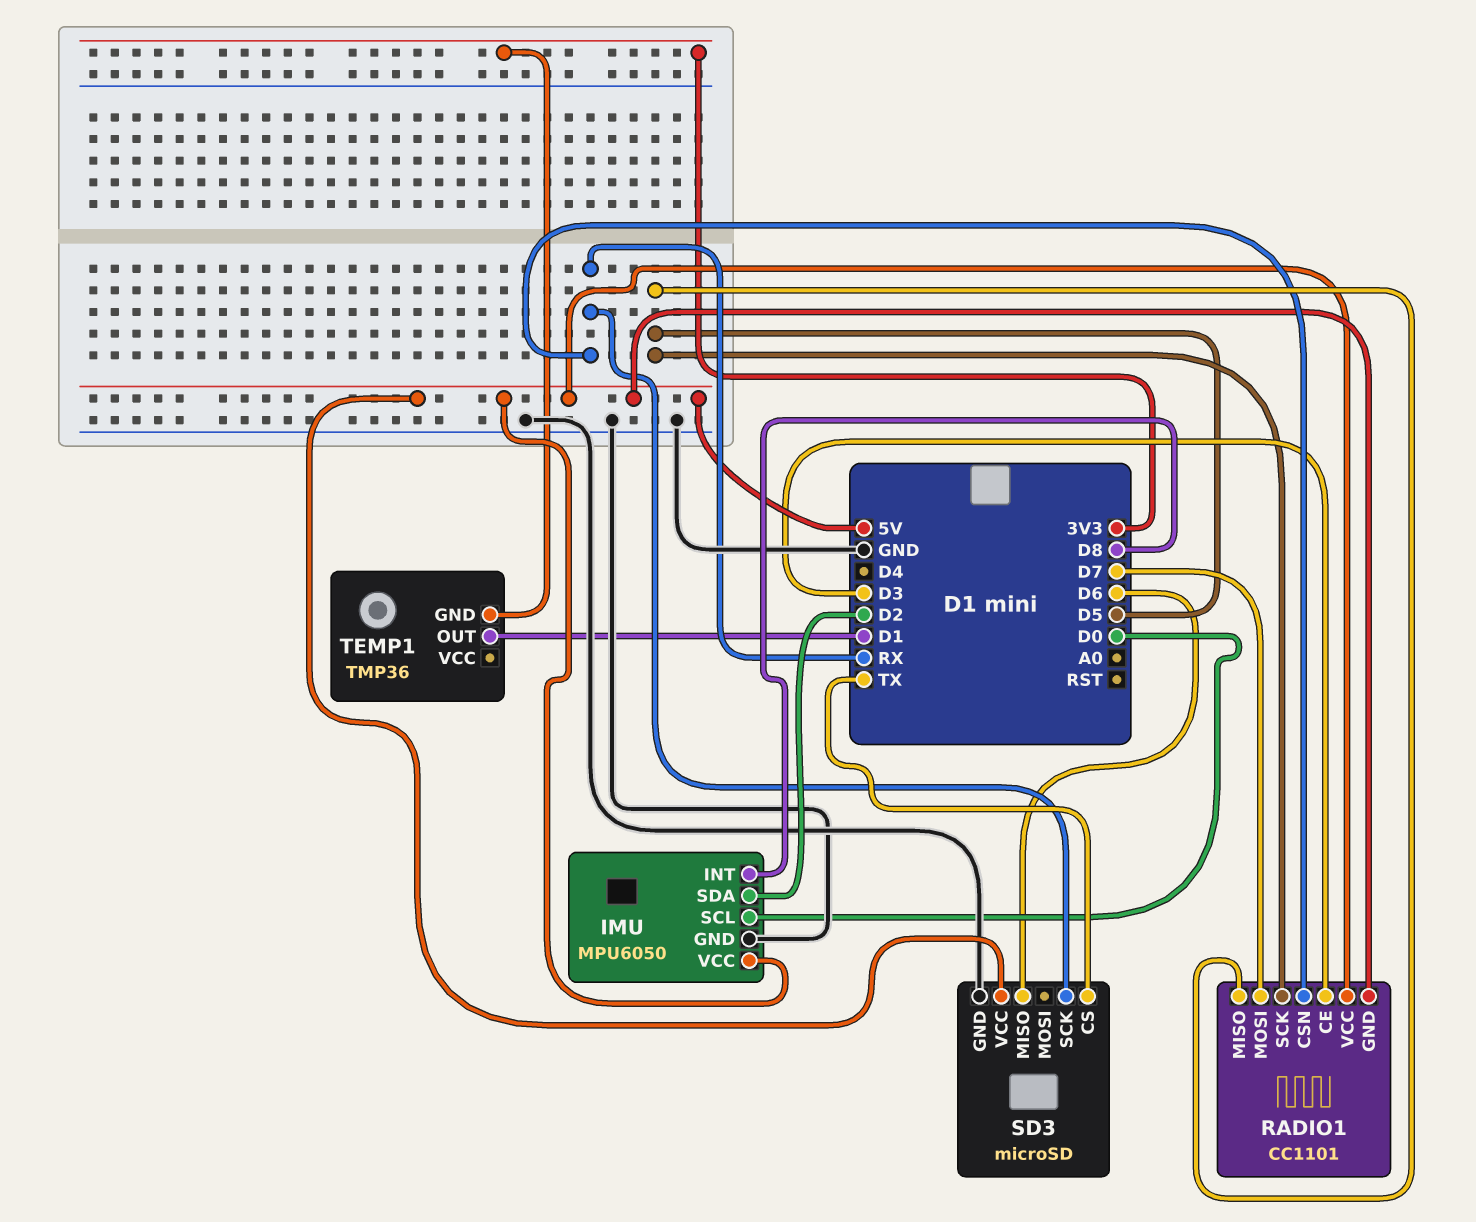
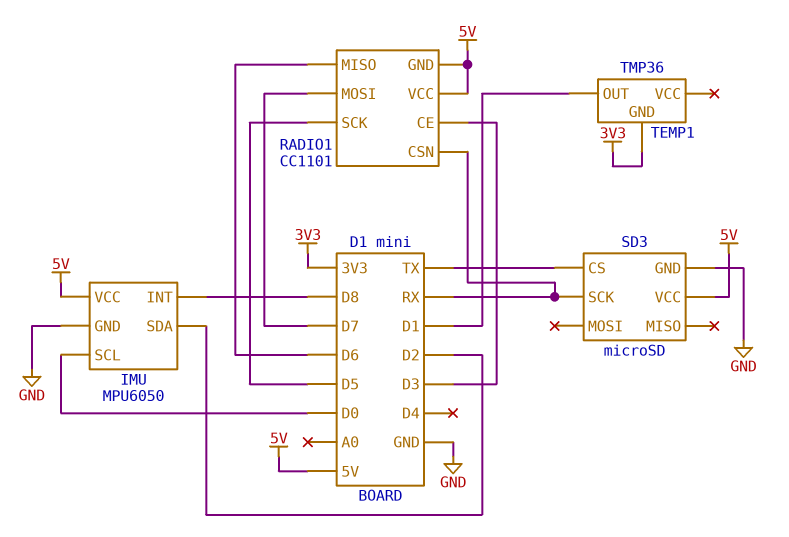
RADIO1 pin MISO: D5 -> D6
SD3 pin MISO: D6 -> none

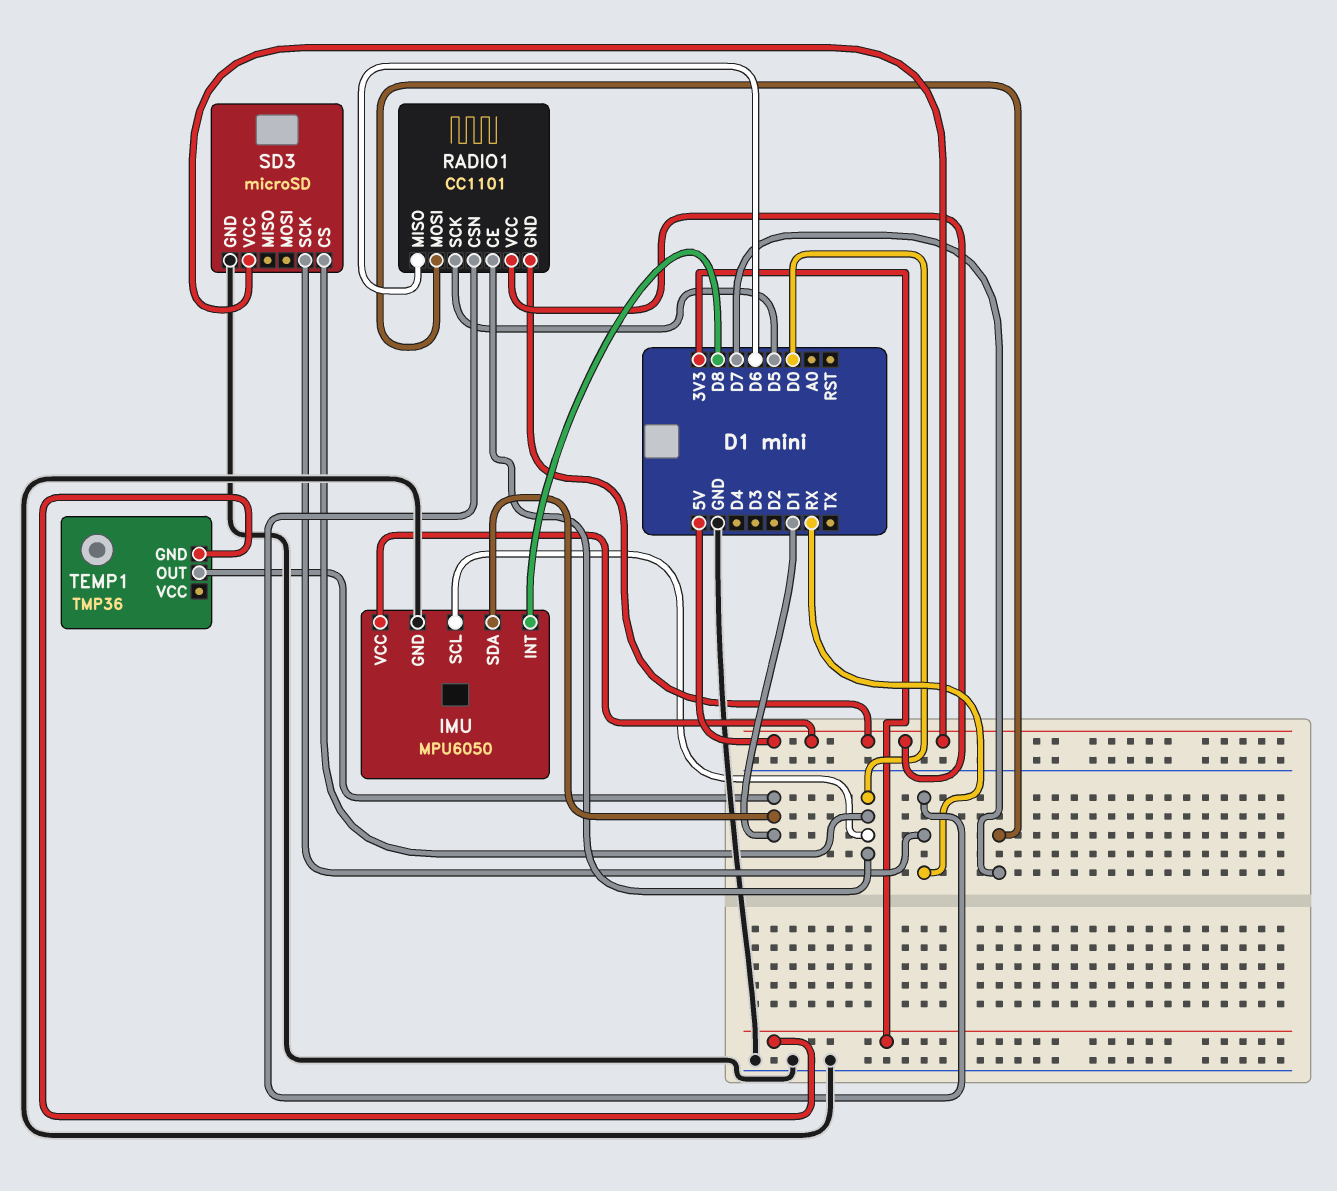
IMU pin SDA: D2 -> D1
RADIO1 pin CE: D3 -> D0
SD3 pin CS: TX -> D0

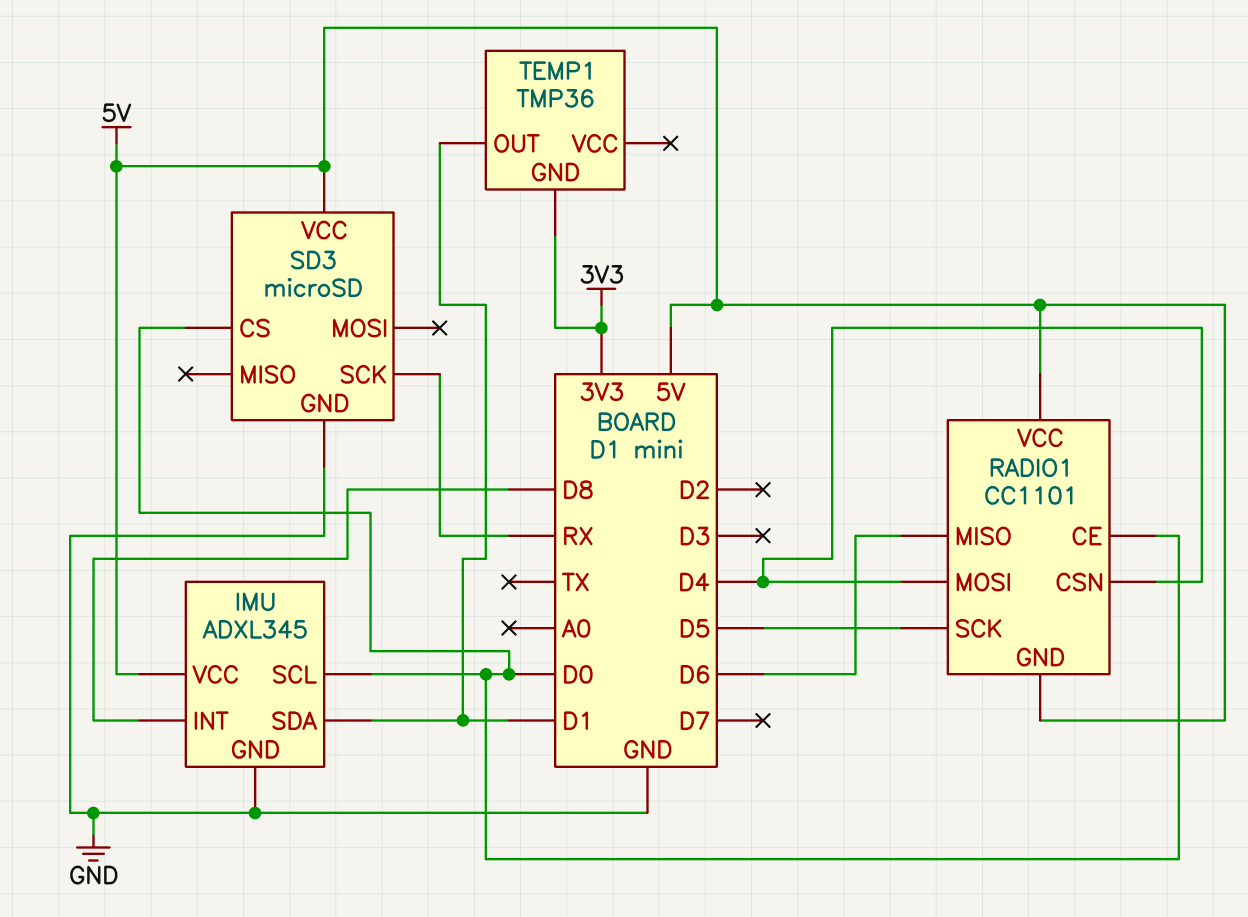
IMU: MPU6050 -> ADXL345
RADIO1 pin CSN: RX -> D4
RADIO1 pin MOSI: D7 -> D4

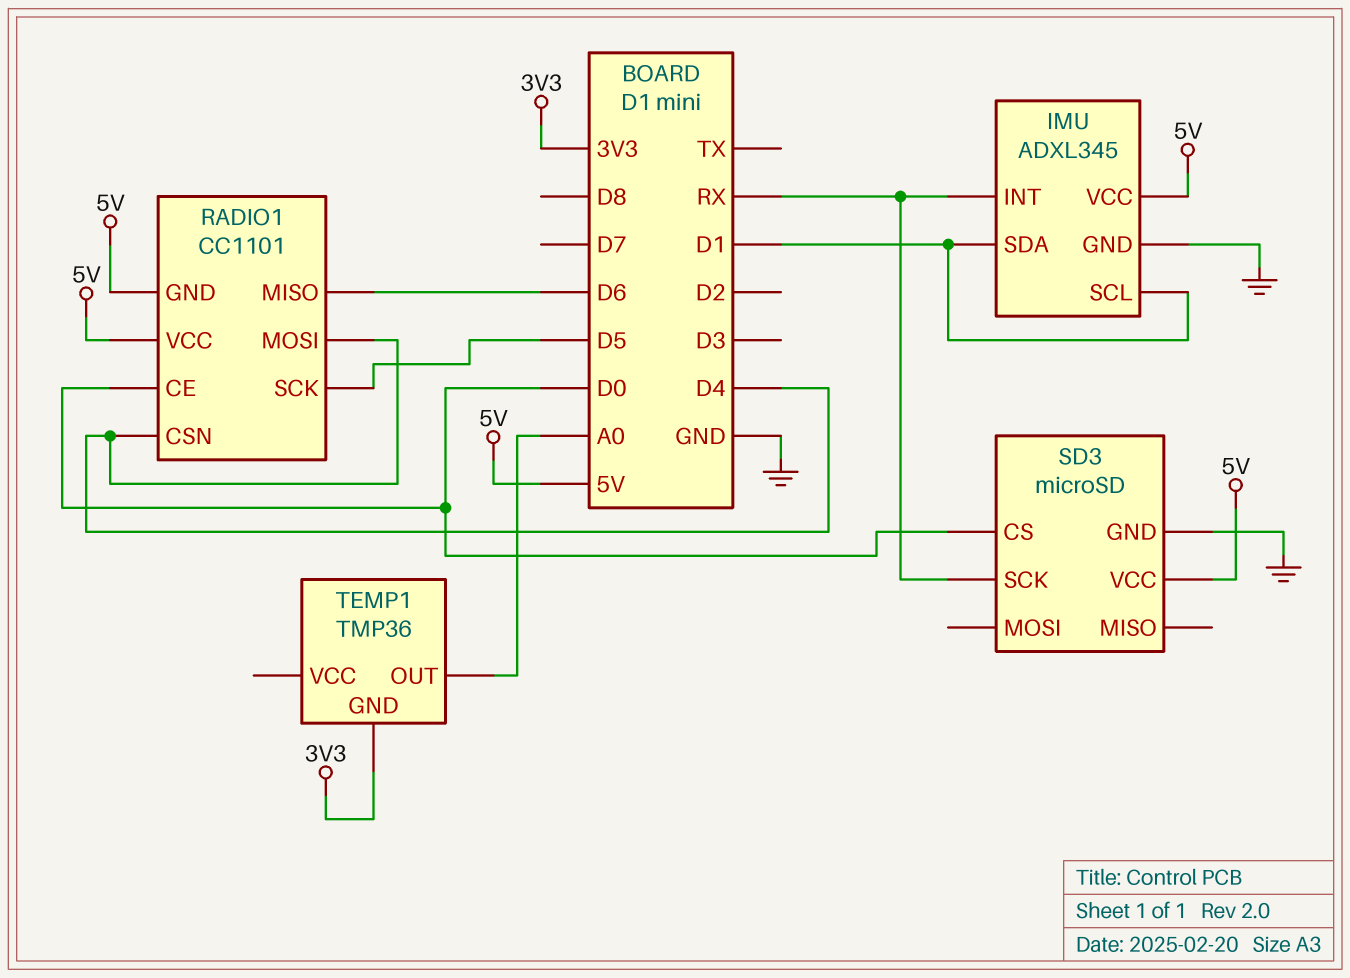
IMU pin INT: D8 -> RX
IMU pin SCL: D0 -> D1
TEMP1 pin OUT: D1 -> A0

